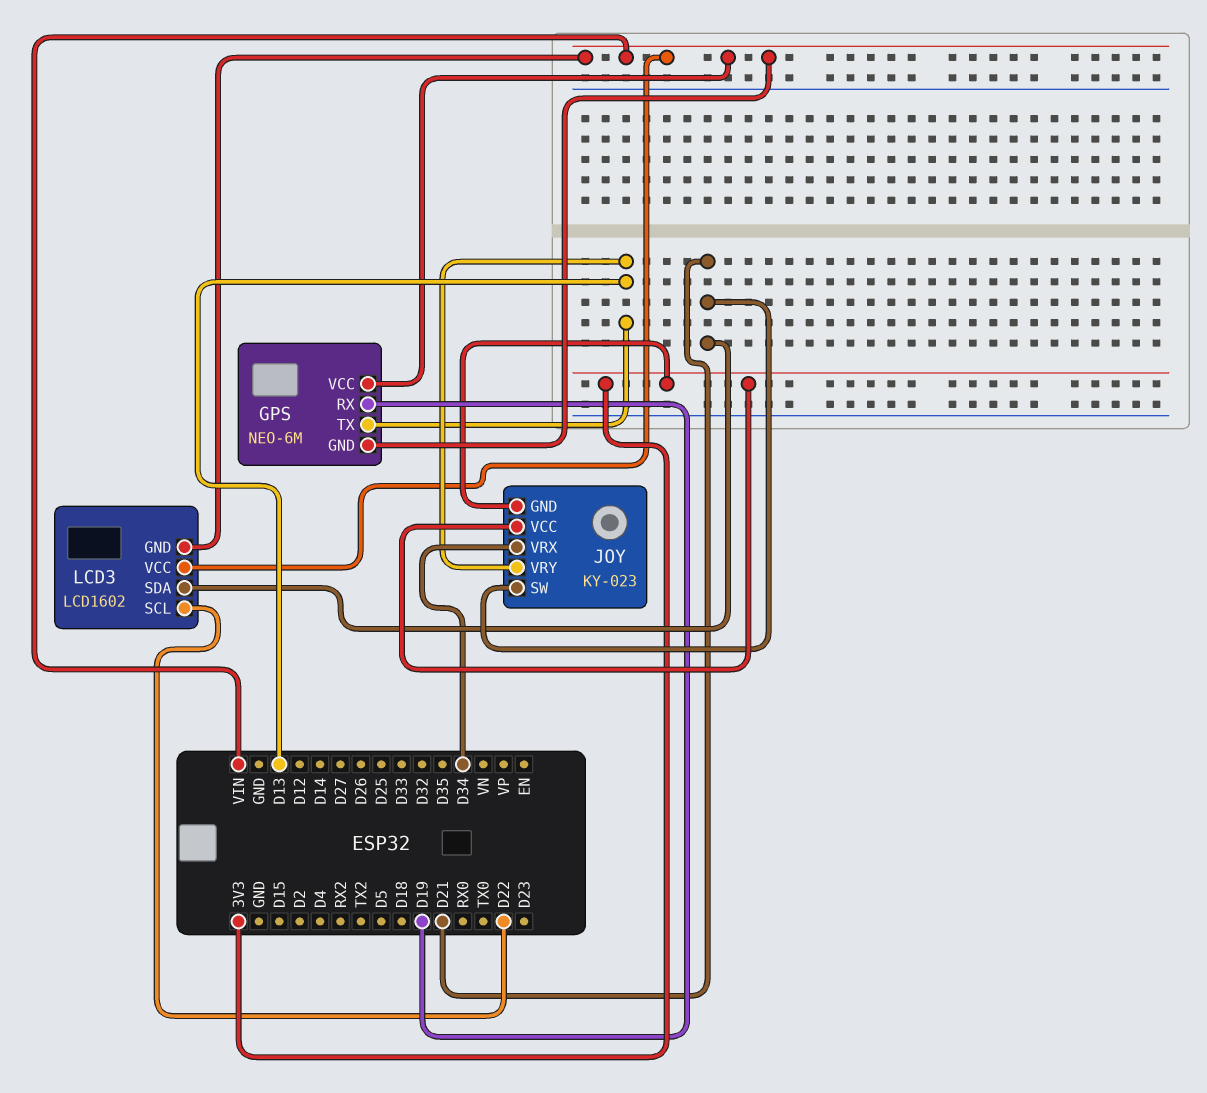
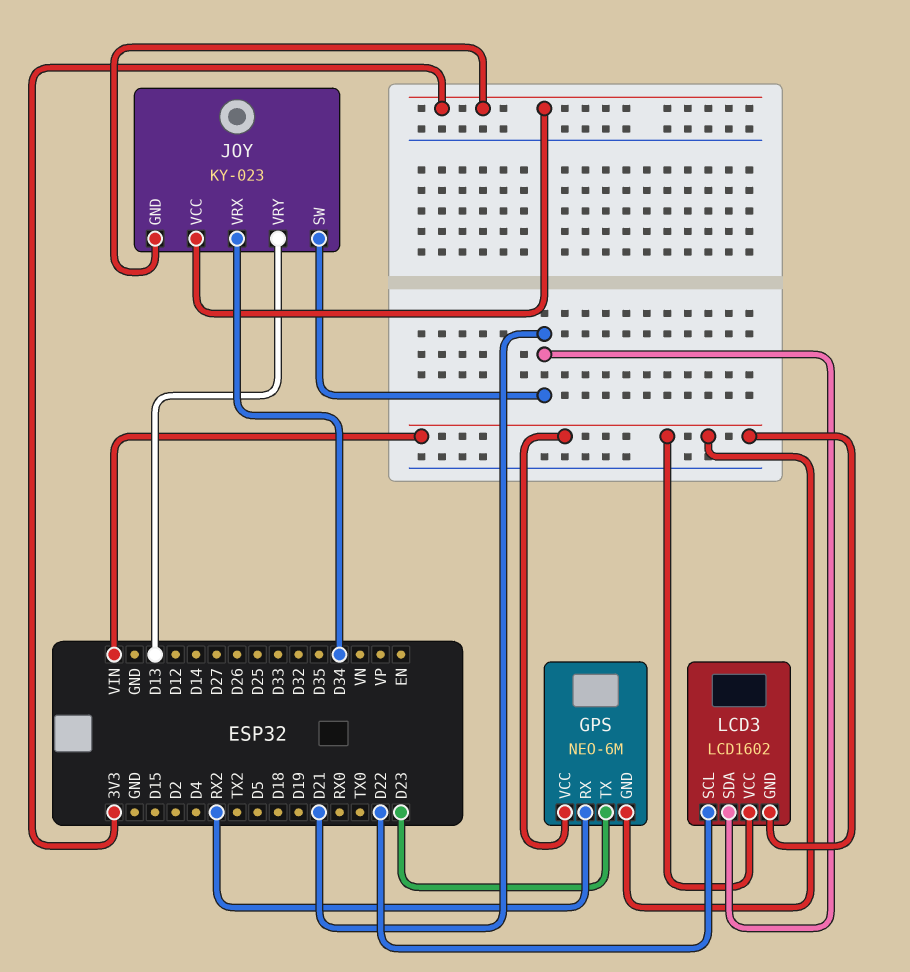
GPS pin RX: D19 -> RX2
GPS pin TX: D13 -> D23

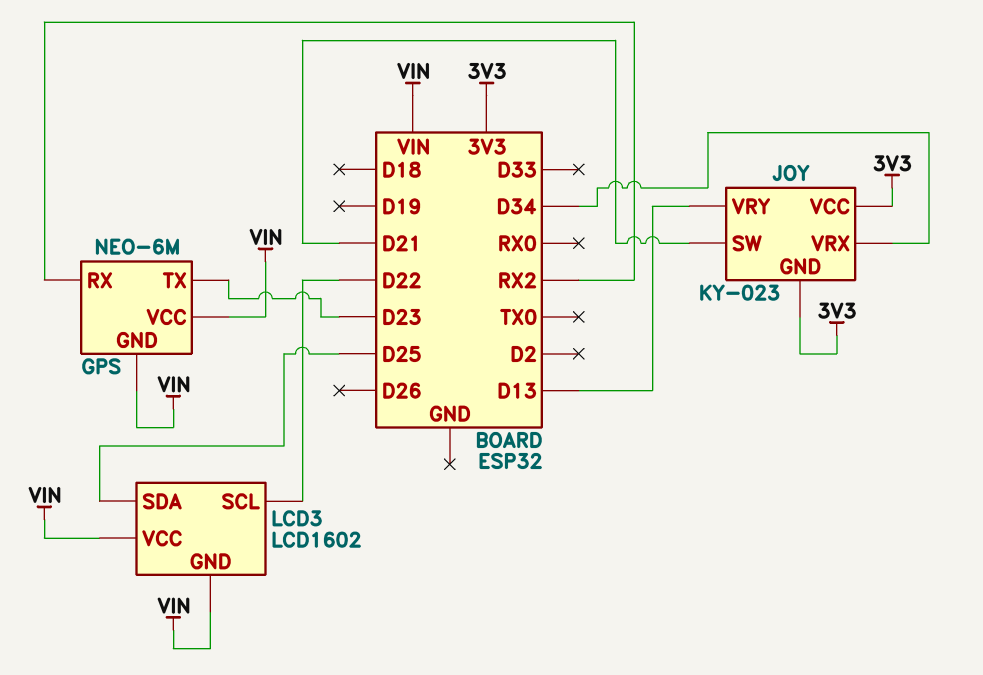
LCD3 pin SDA: D21 -> D25

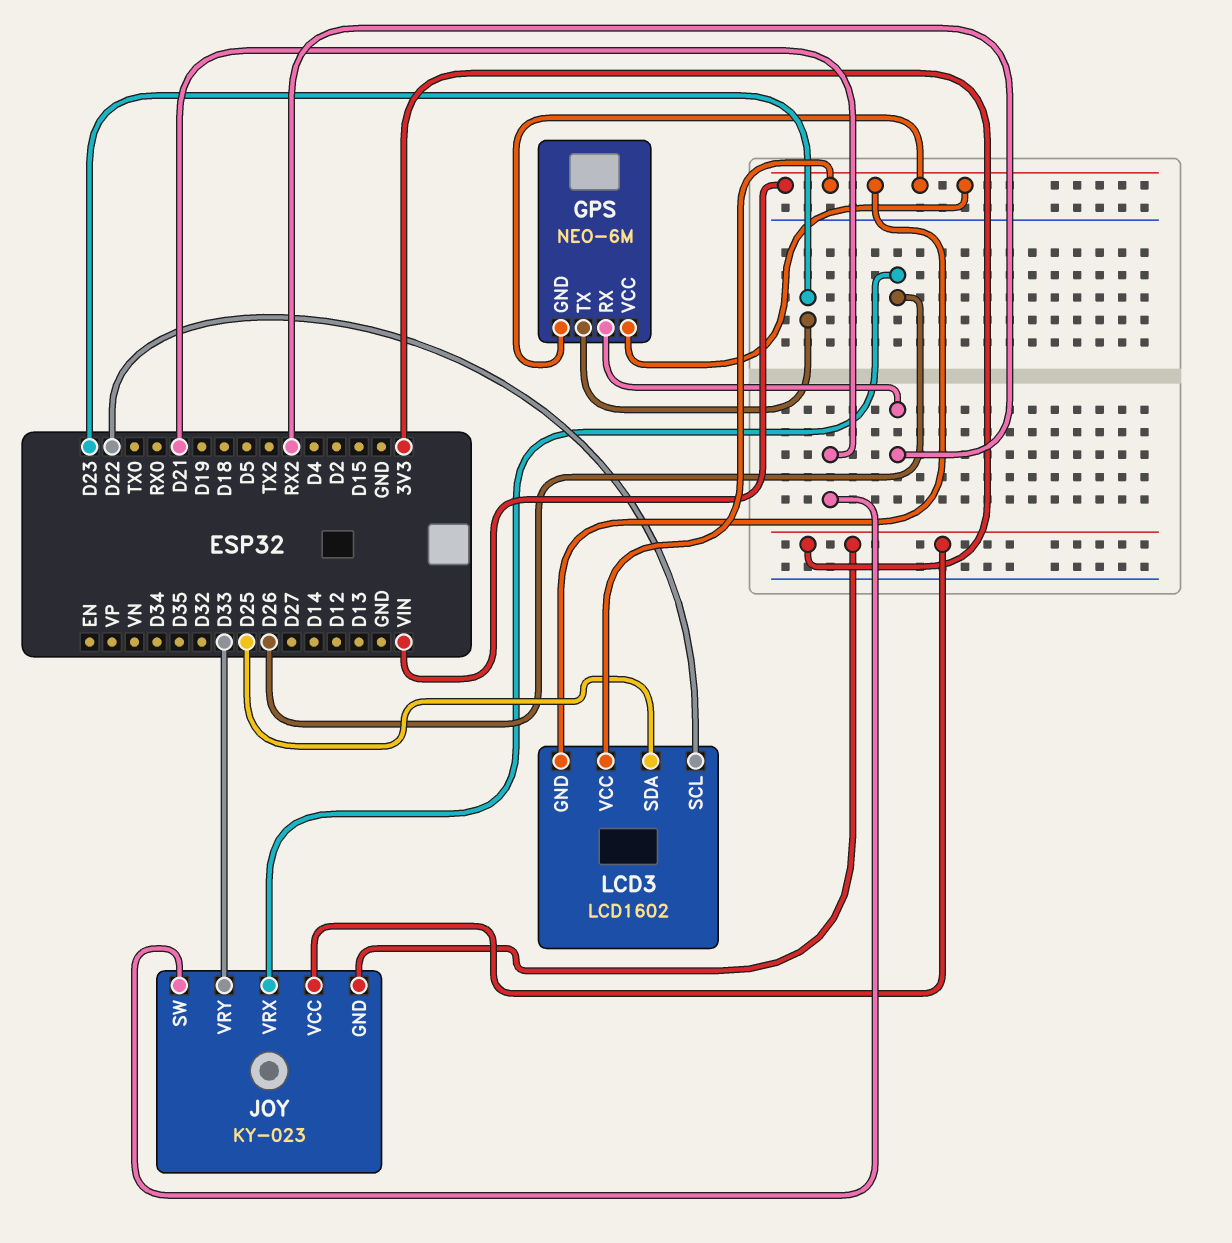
JOY pin VRX: D34 -> D26
JOY pin VRY: D13 -> D33

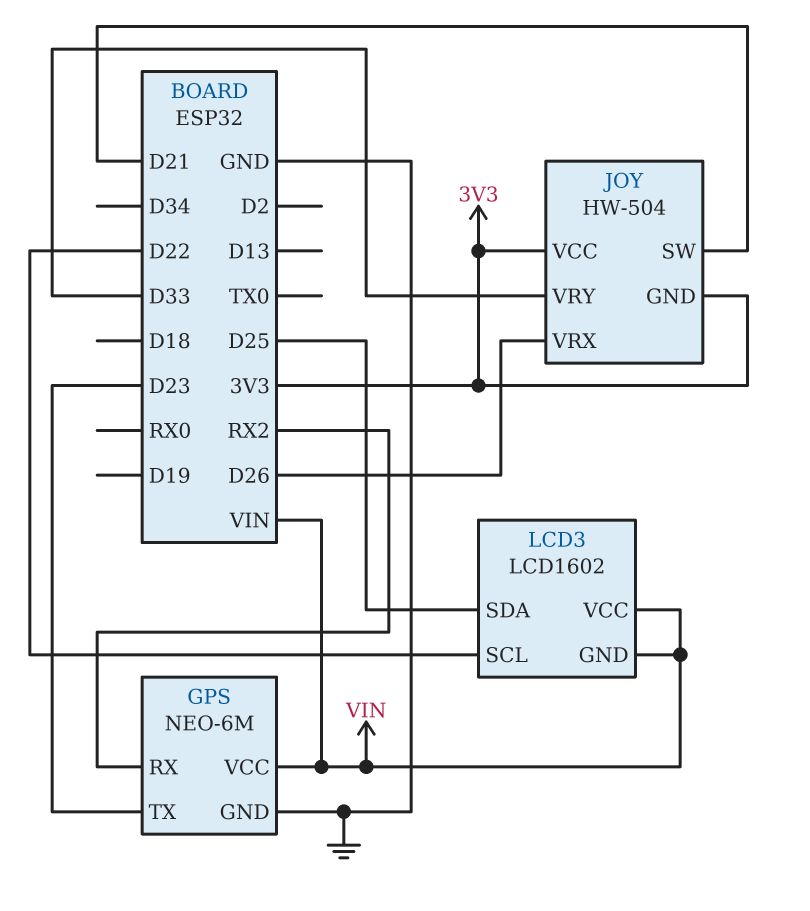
GPS pin GND: VIN -> GND
JOY: KY-023 -> HW-504

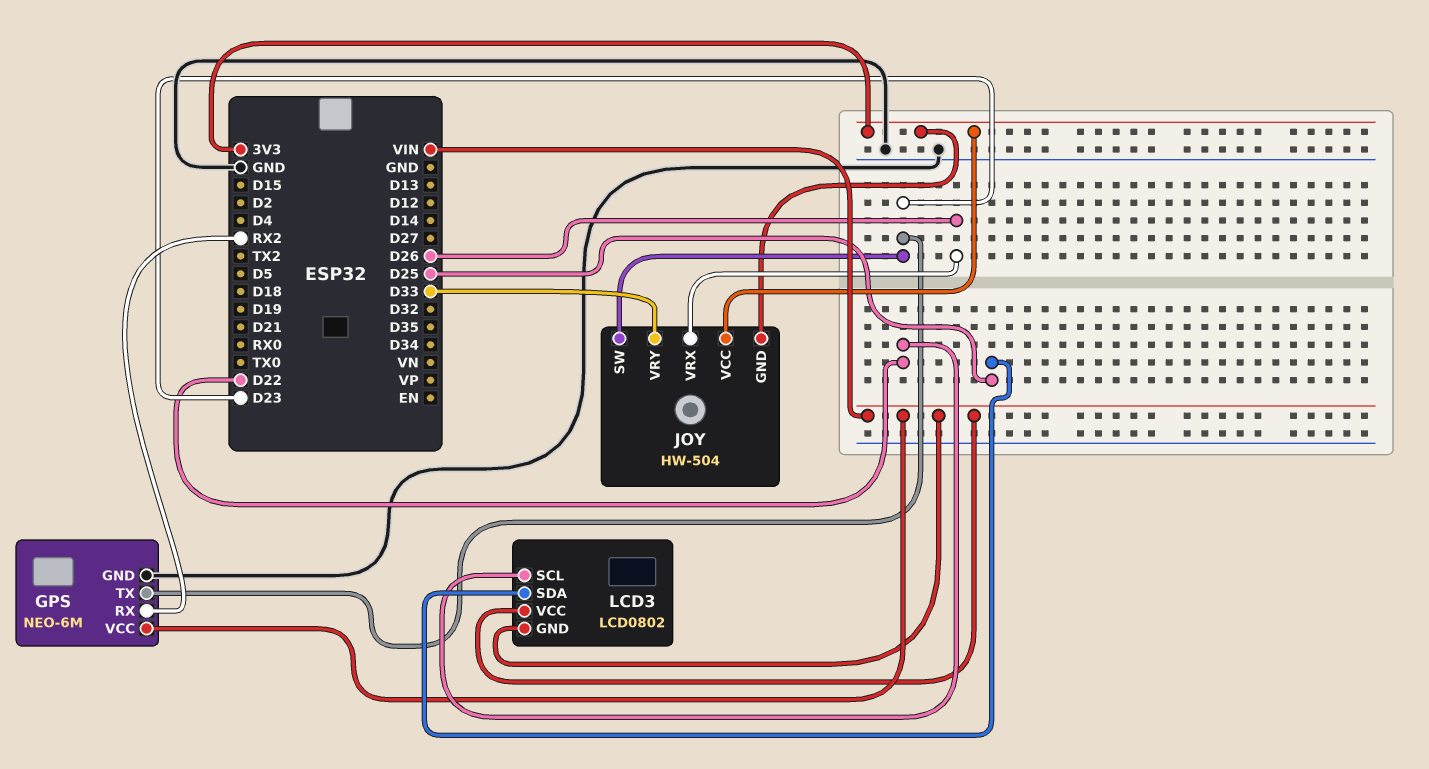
JOY pin SW: D21 -> D23
LCD3: LCD1602 -> LCD0802

